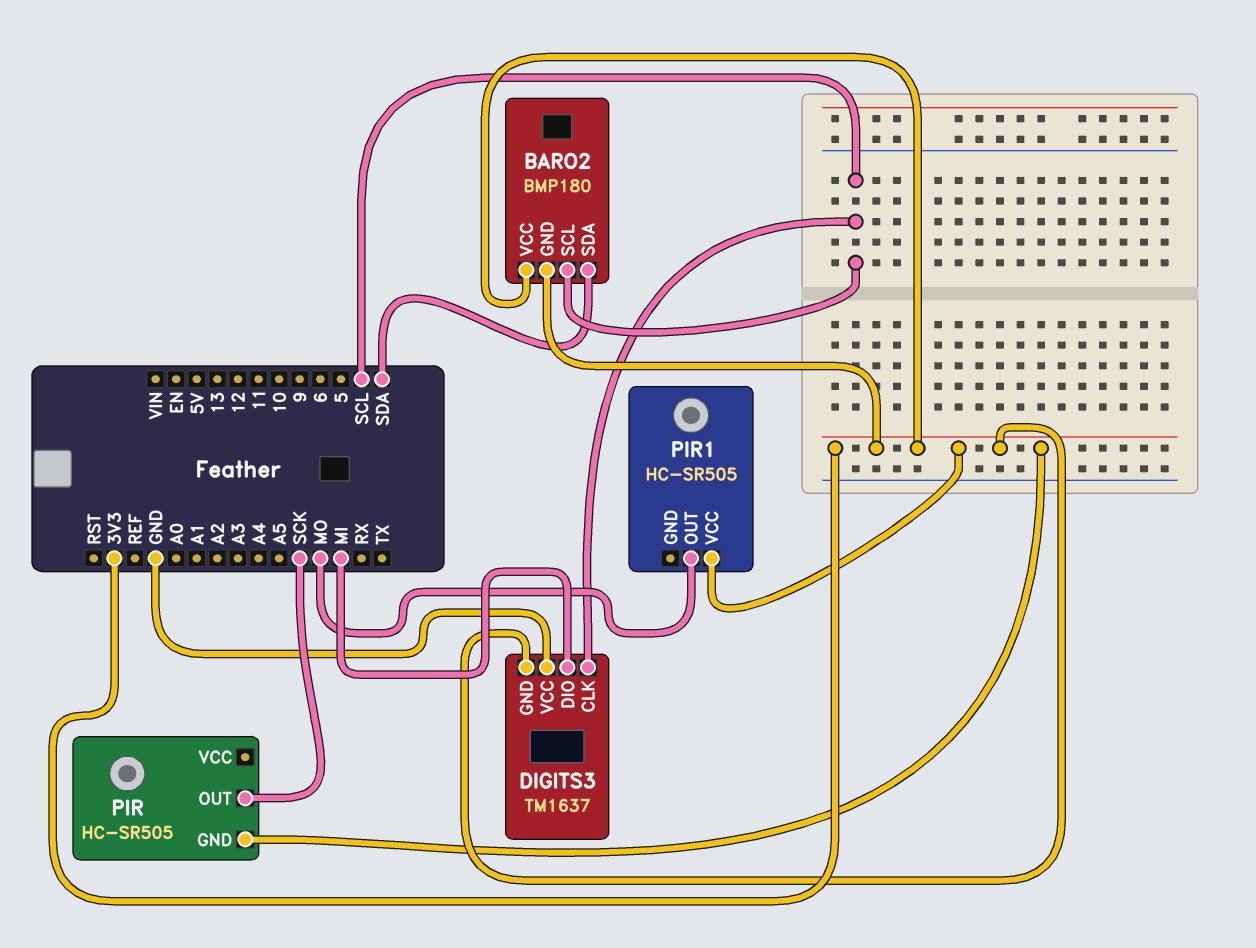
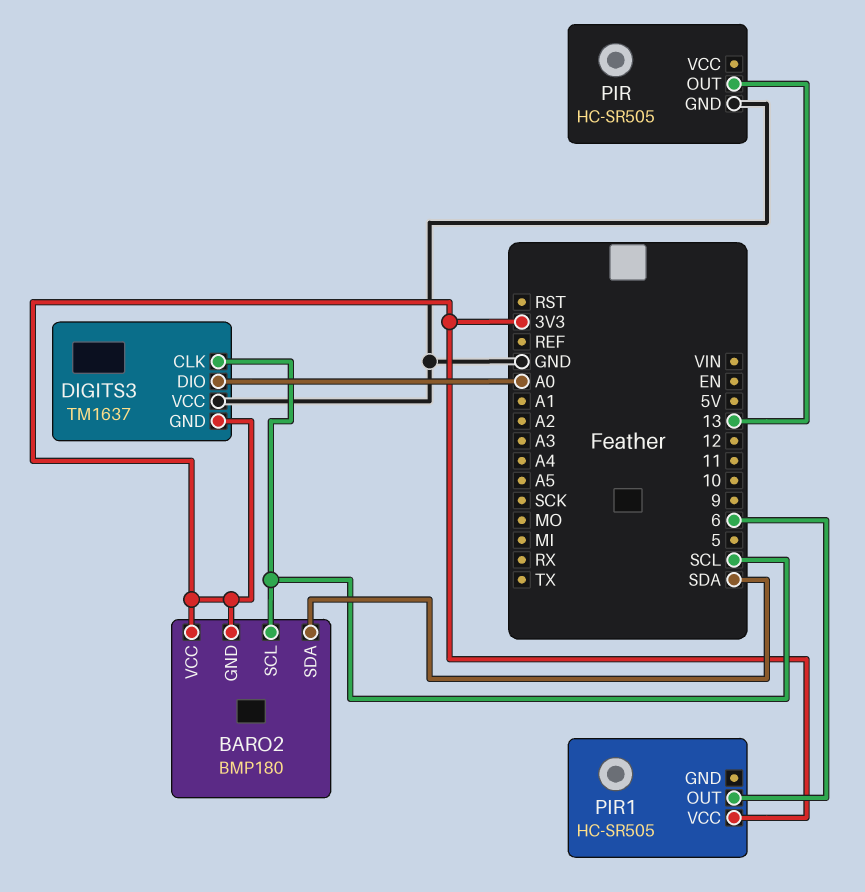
DIGITS3 pin DIO: MI -> A0
PIR pin GND: 3V3 -> GND
PIR pin OUT: SCK -> 13
PIR1 pin OUT: MO -> 6

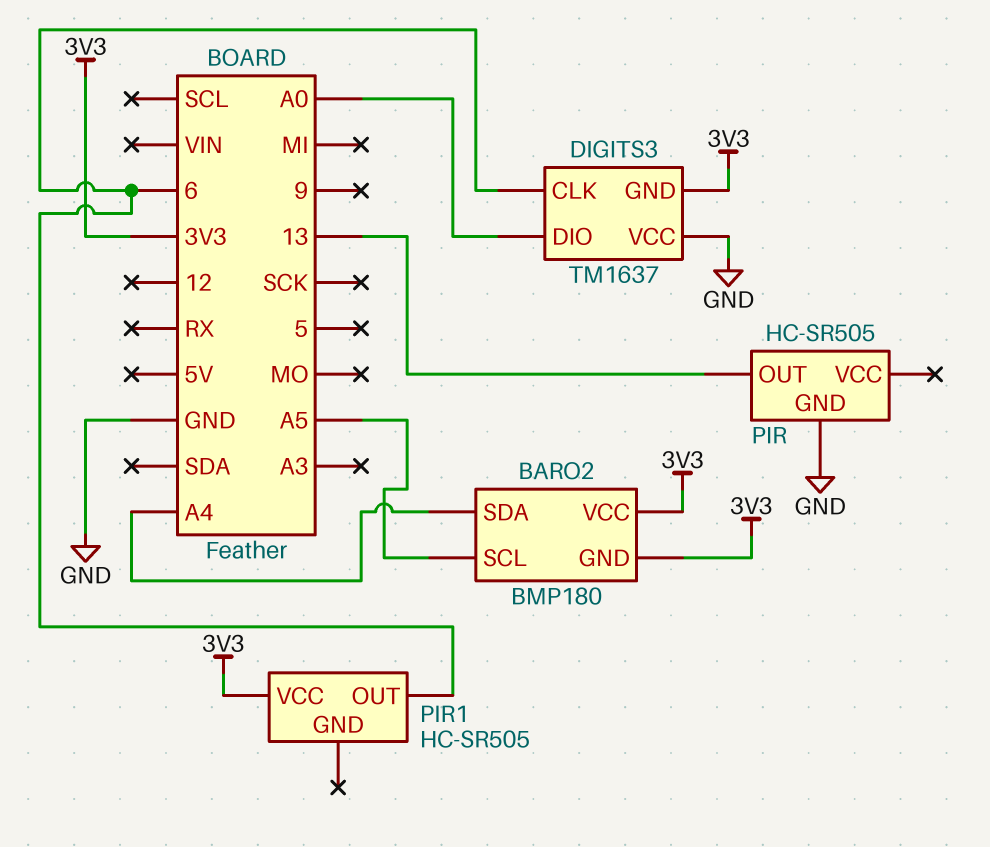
BARO2 pin SCL: SCL -> A5
BARO2 pin SDA: SDA -> A4
DIGITS3 pin CLK: SCL -> 6

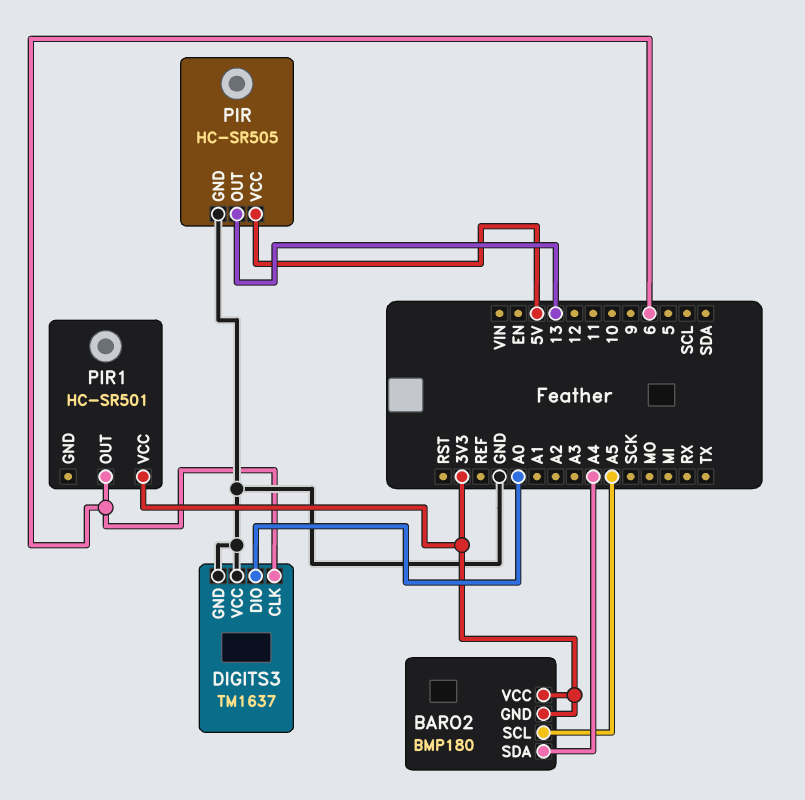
DIGITS3 pin GND: 3V3 -> GND
PIR pin VCC: none -> 5V
PIR1: HC-SR505 -> HC-SR501

